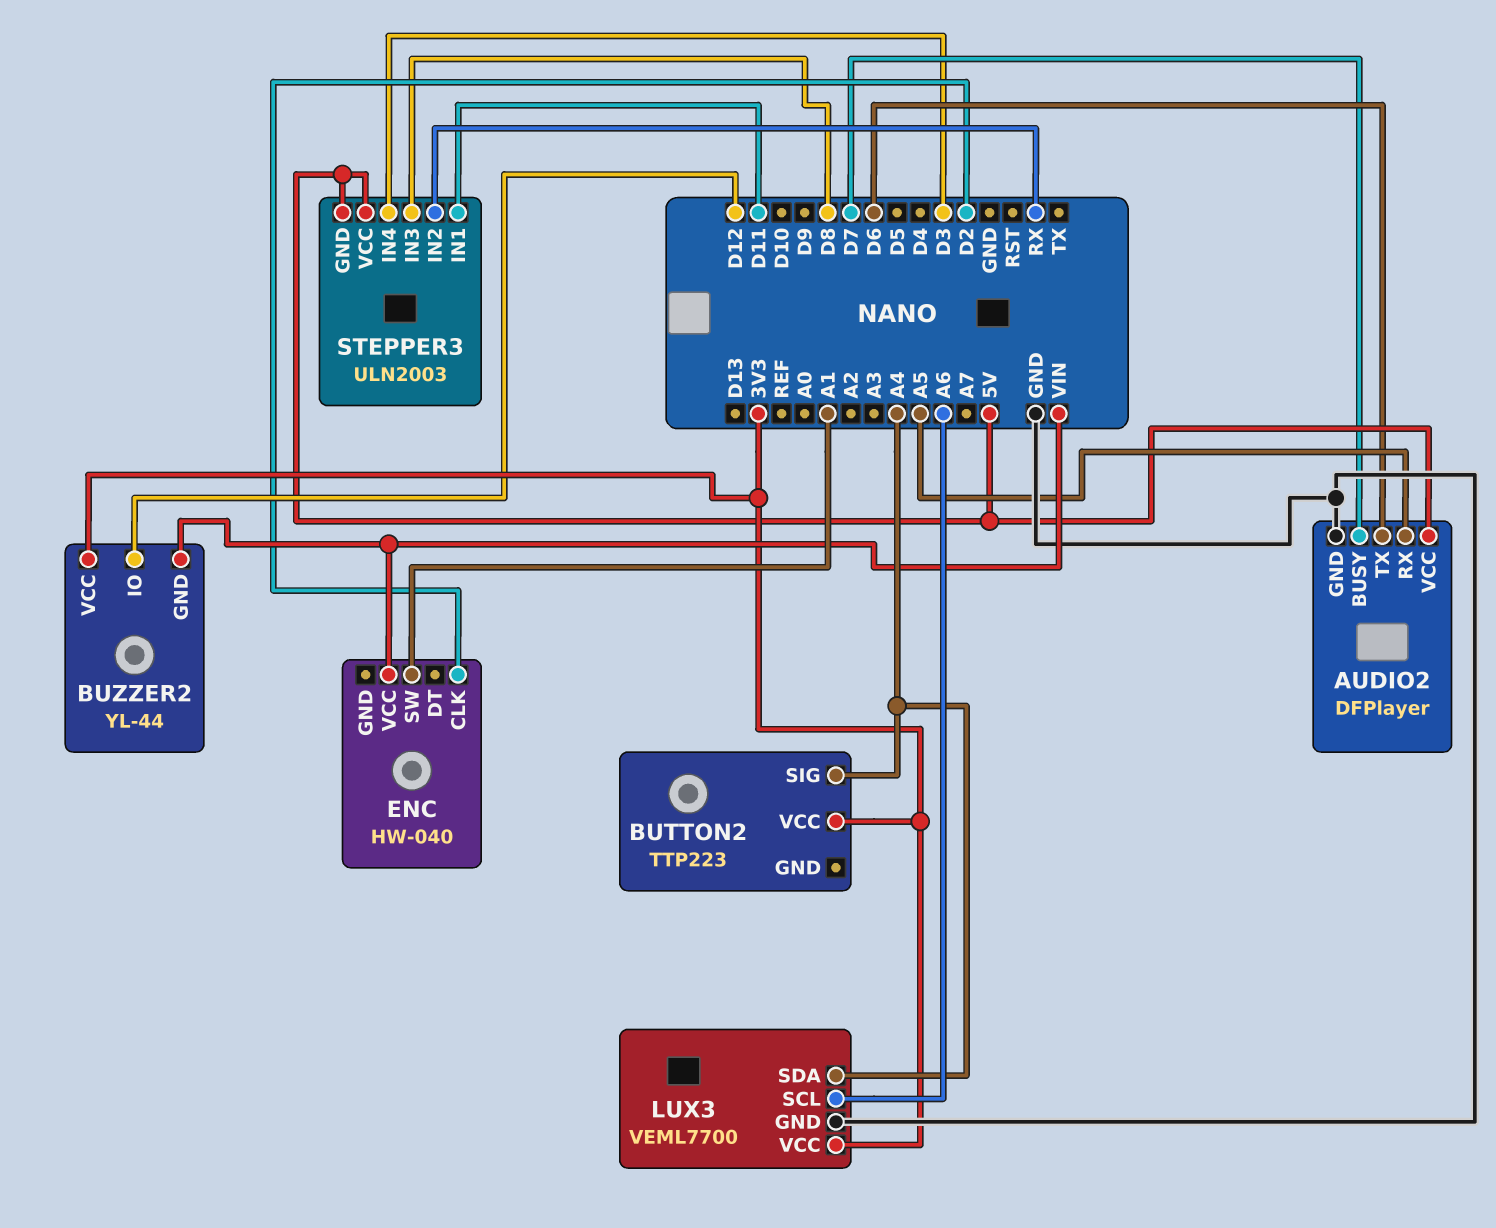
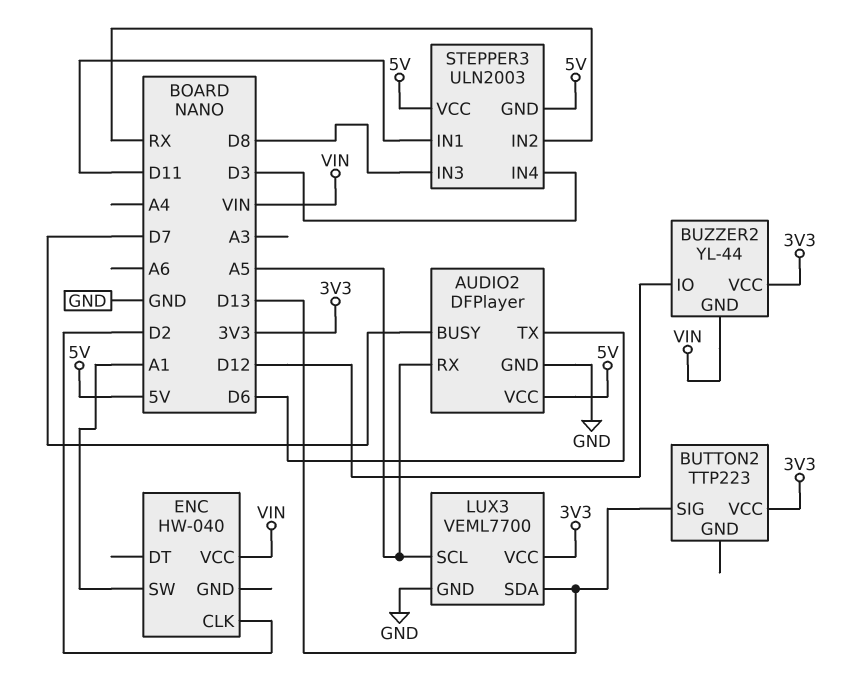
BUTTON2 pin SIG: A4 -> D13
LUX3 pin SCL: A6 -> A5
LUX3 pin SDA: A4 -> D13

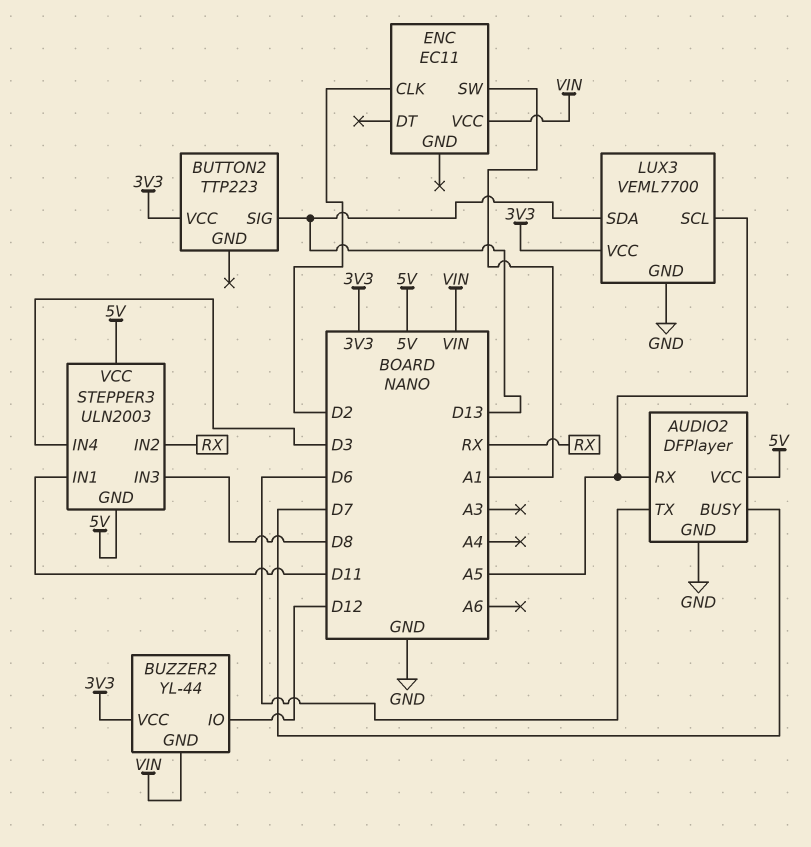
ENC: HW-040 -> EC11

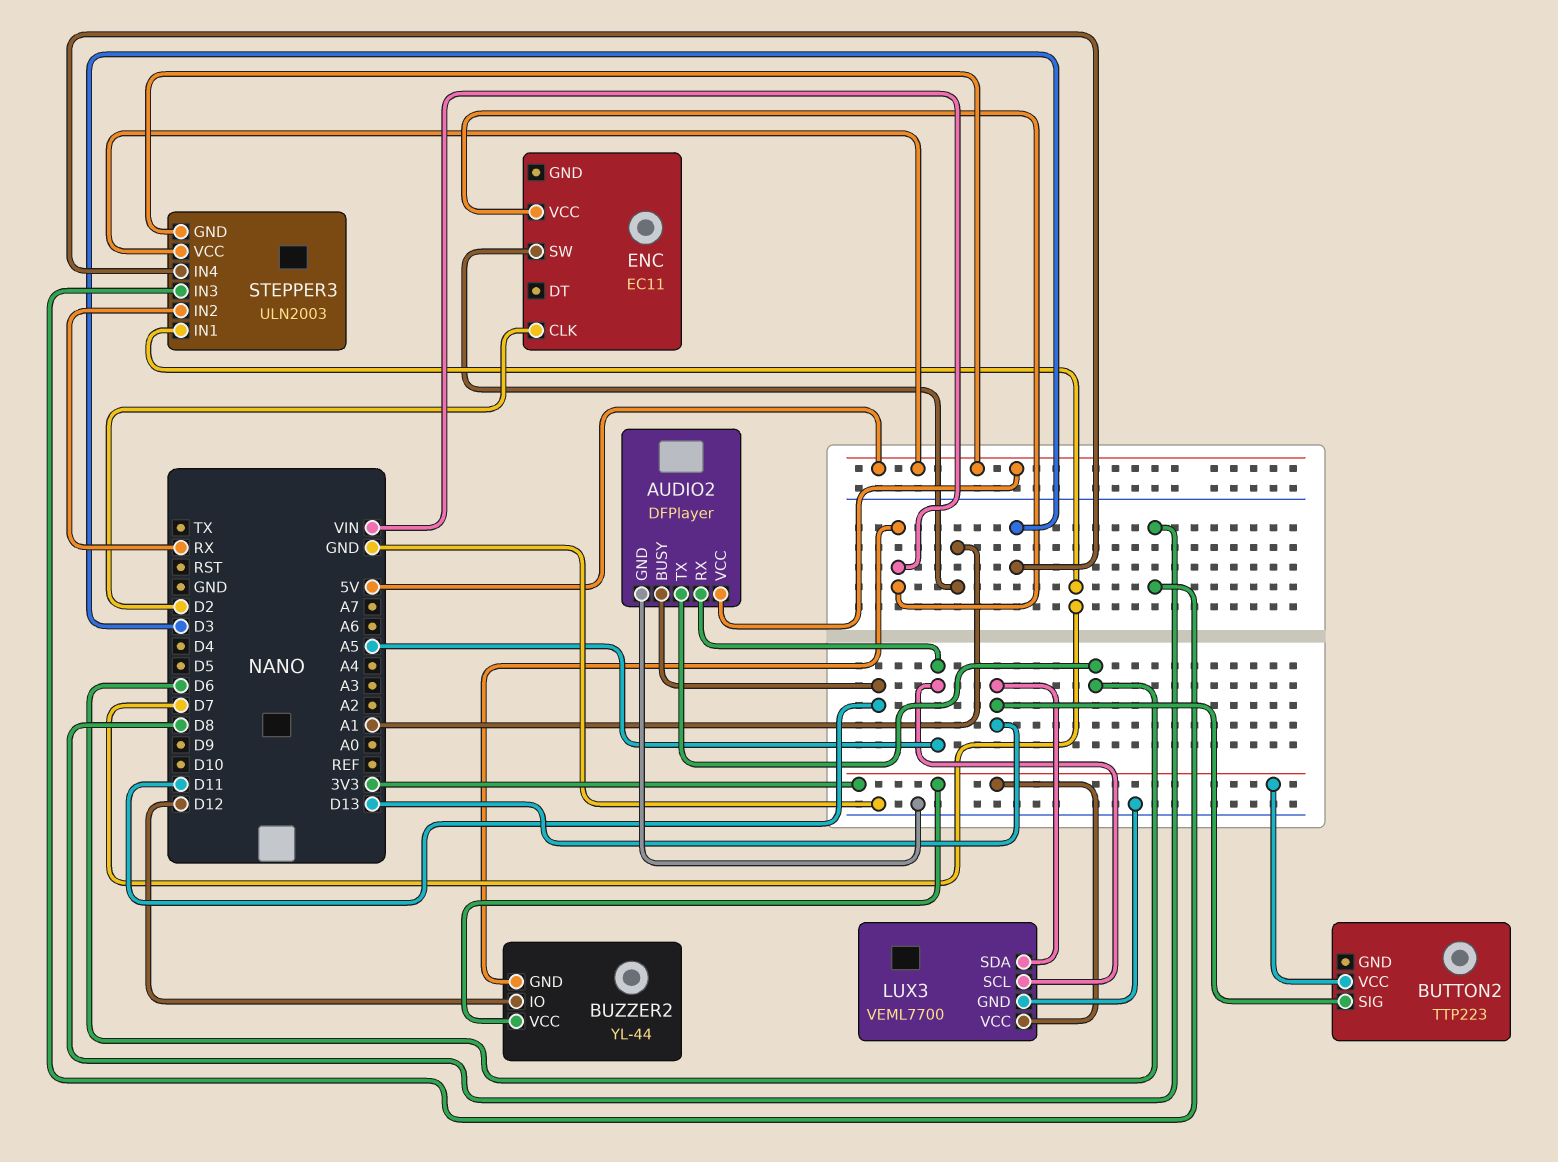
AUDIO2 pin BUSY: D7 -> D11
STEPPER3 pin IN1: D11 -> D7

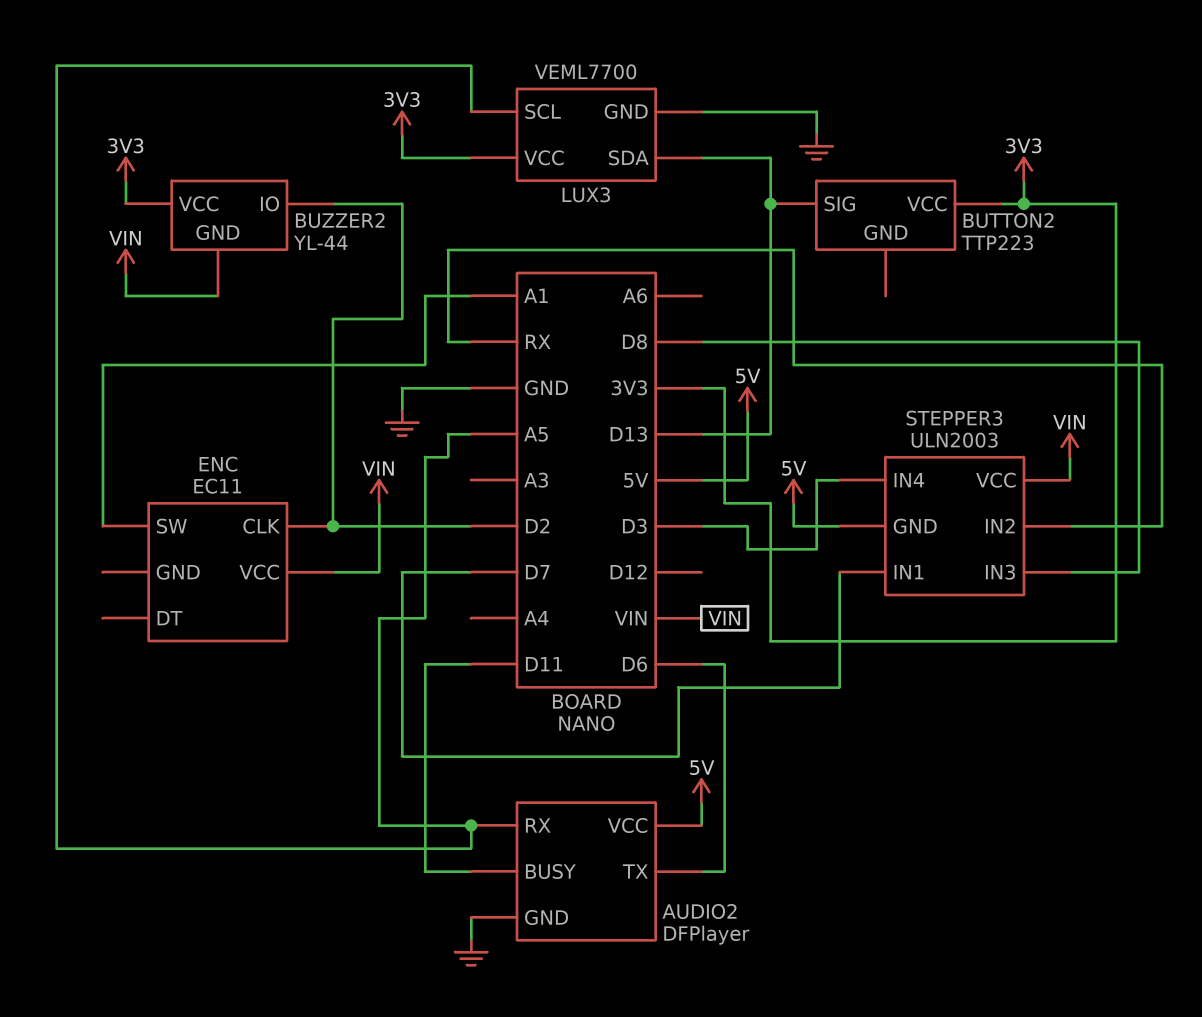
BUZZER2 pin IO: D12 -> D2
STEPPER3 pin VCC: 5V -> VIN

